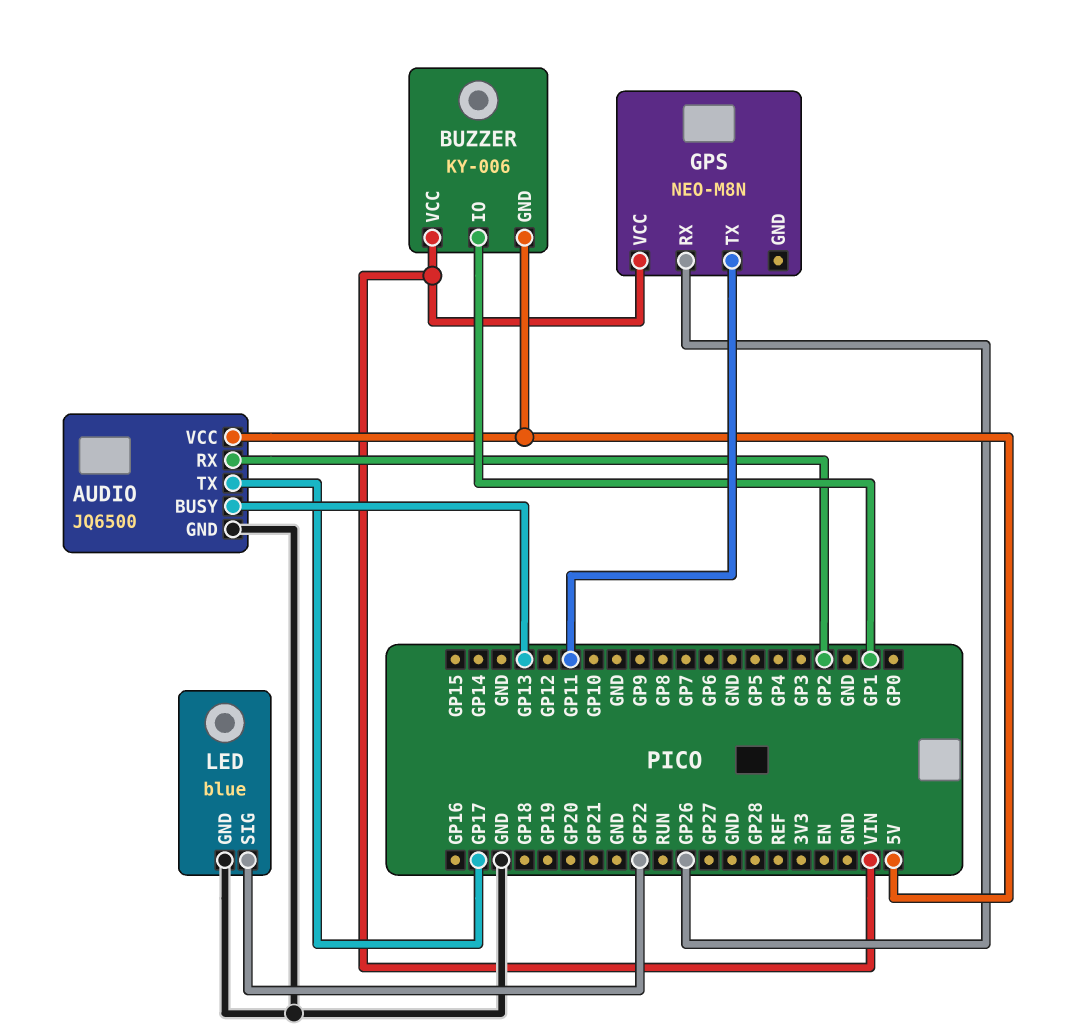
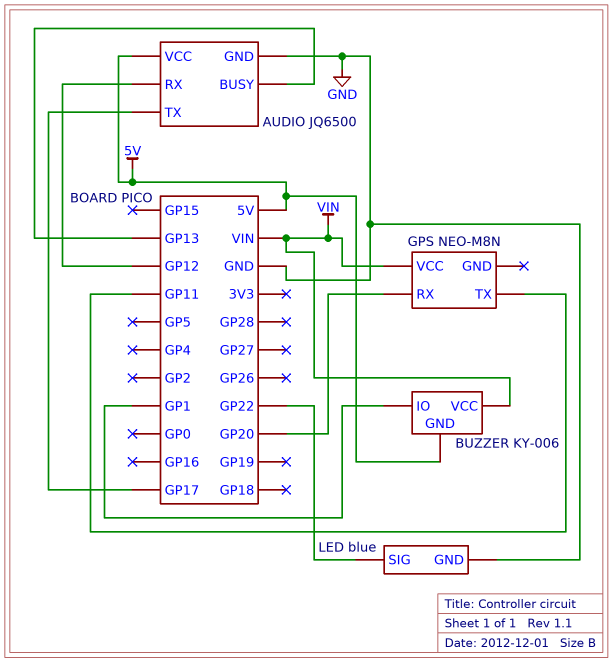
AUDIO pin RX: GP2 -> GP12
GPS pin RX: GP26 -> GP20

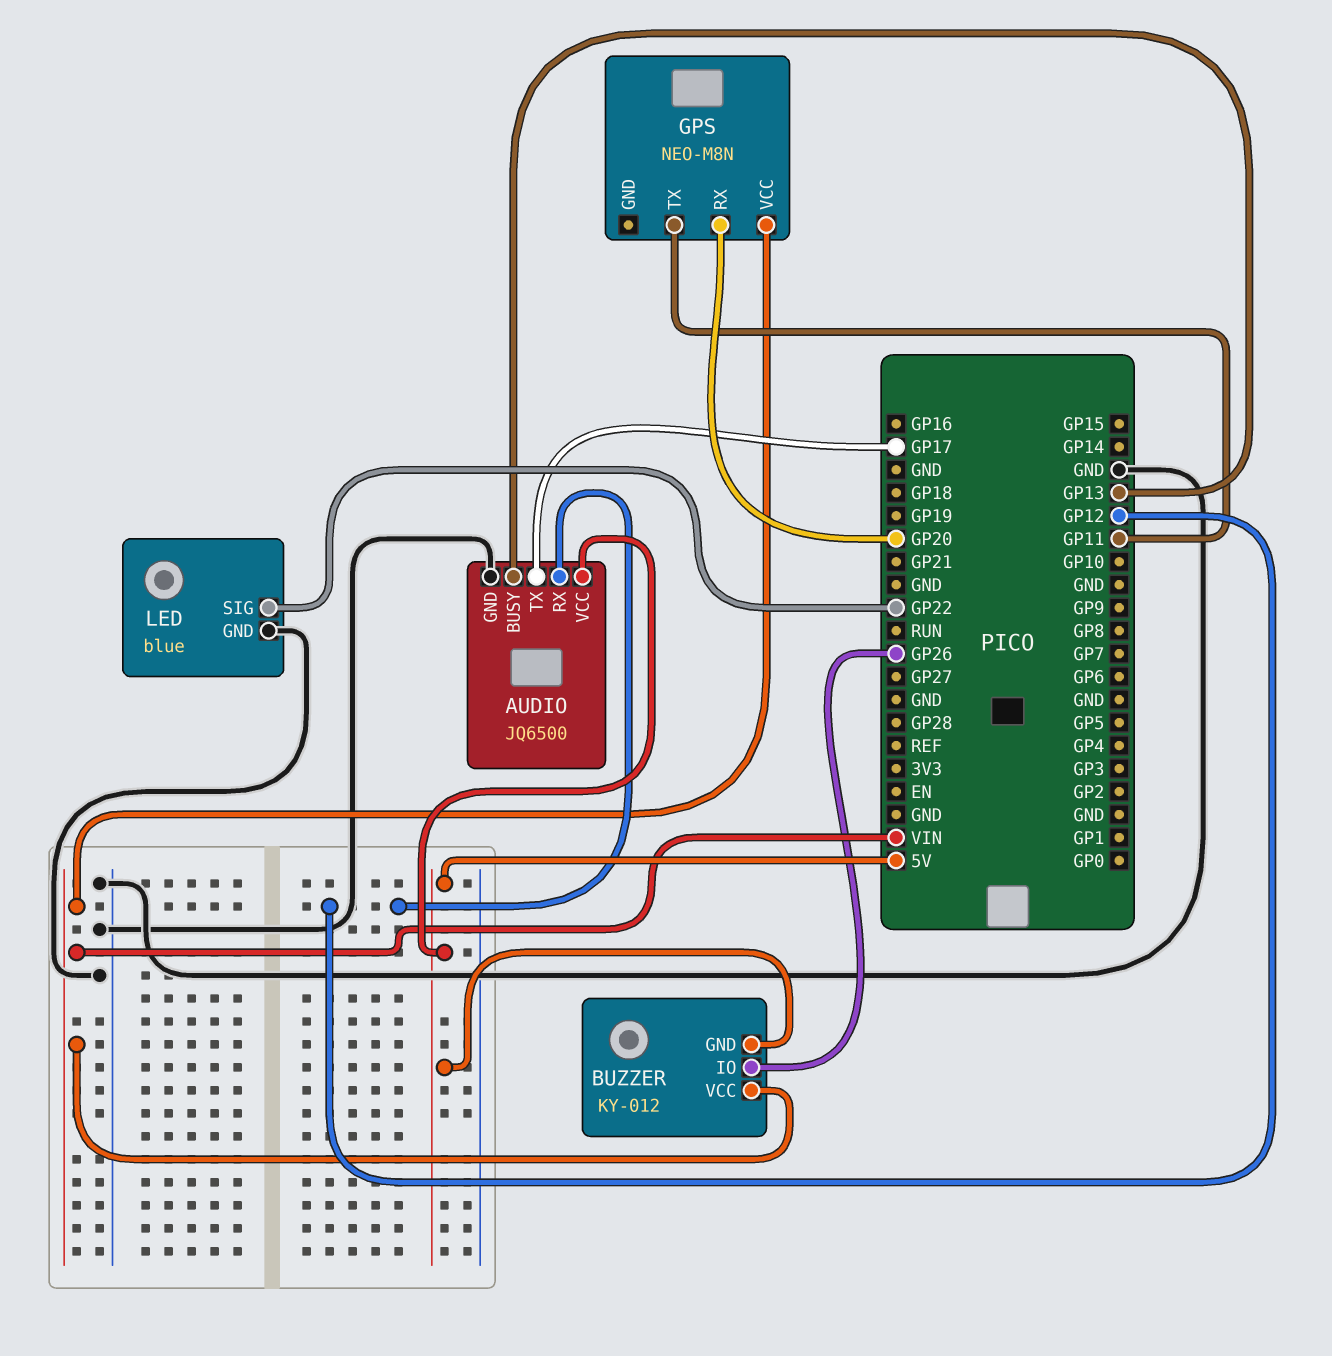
BUZZER: KY-006 -> KY-012
BUZZER pin IO: GP1 -> GP26

